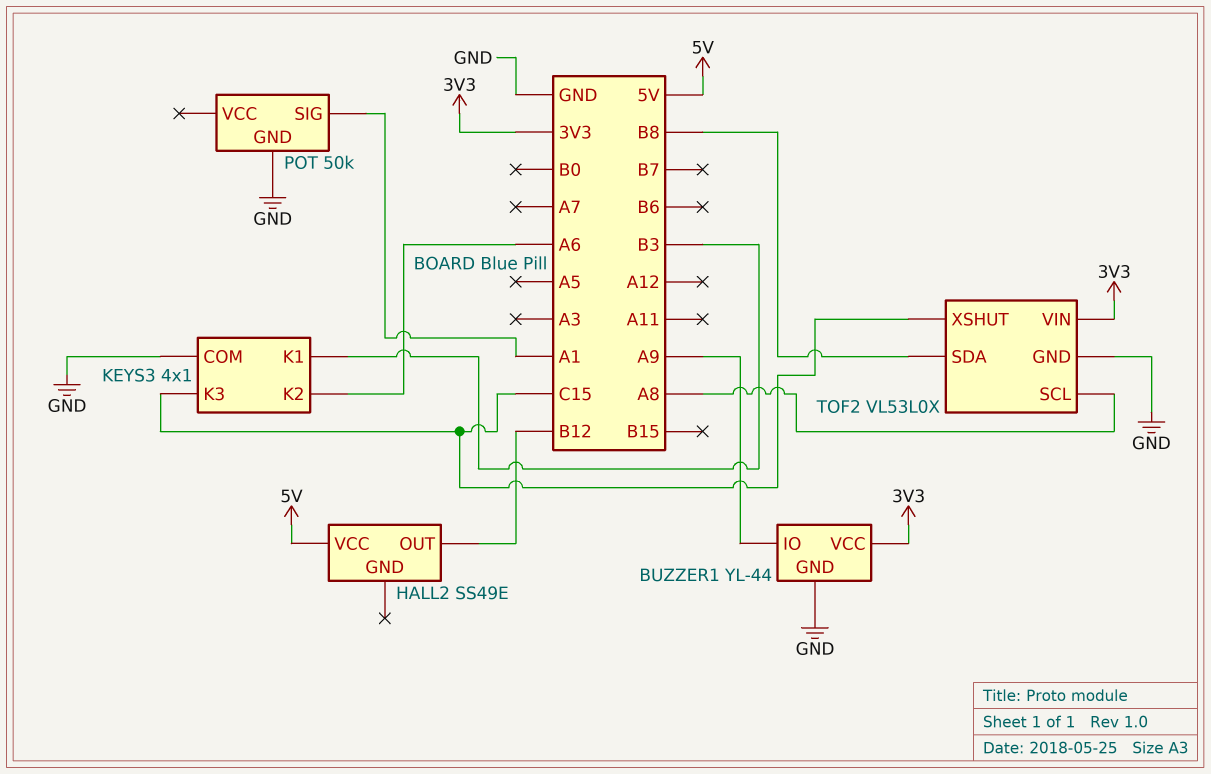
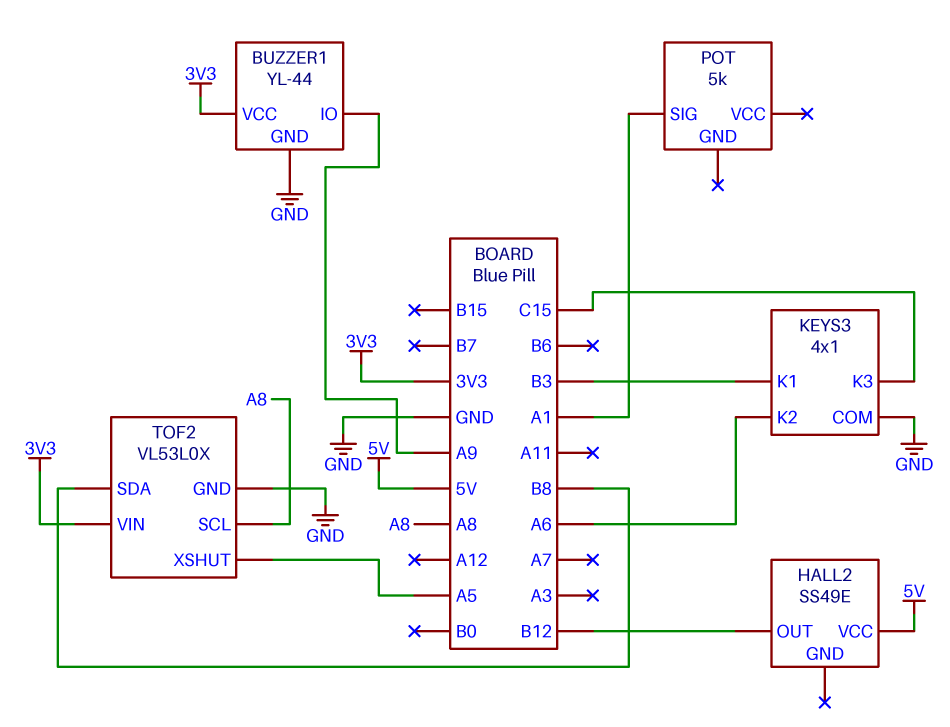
POT: 50k -> 5k
POT pin GND: GND -> none
TOF2 pin XSHUT: C15 -> A5

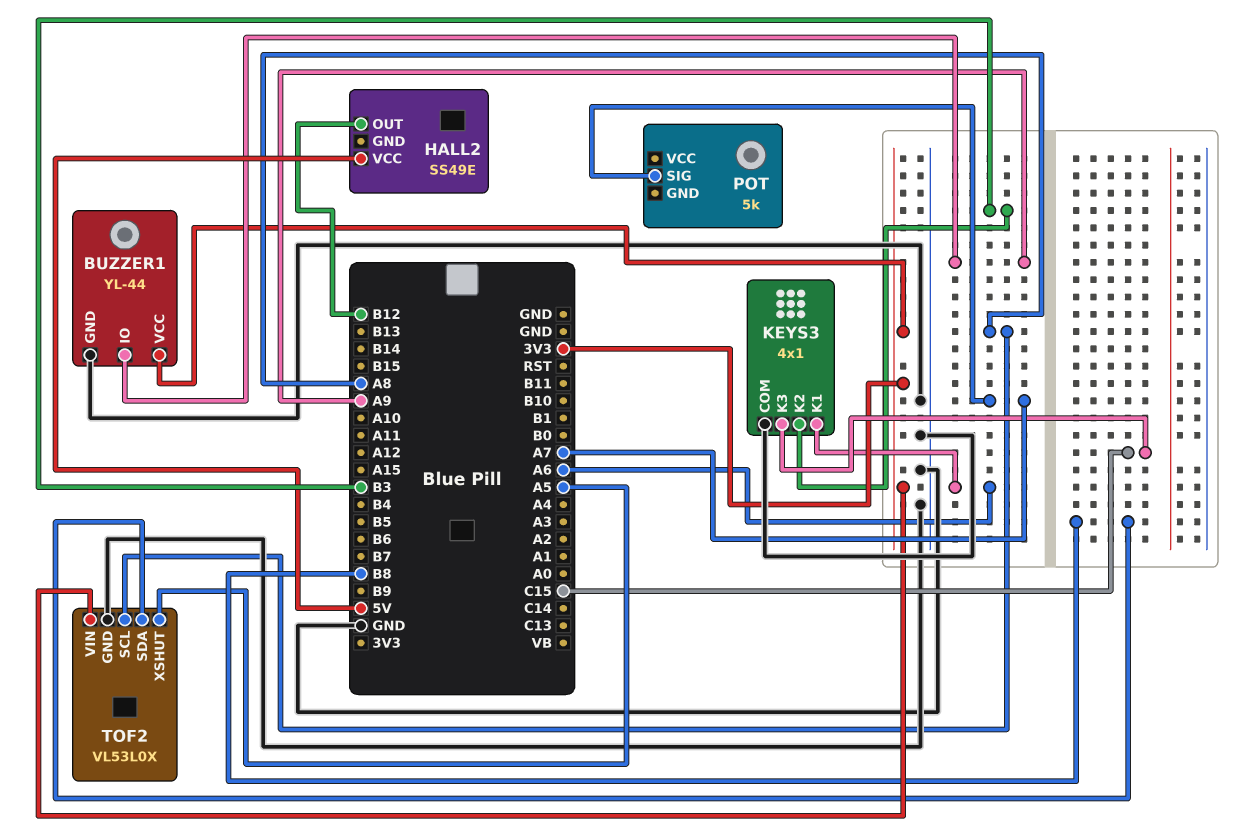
KEYS3 pin K1: B3 -> A6
KEYS3 pin K2: A6 -> B3
POT pin SIG: A1 -> A7

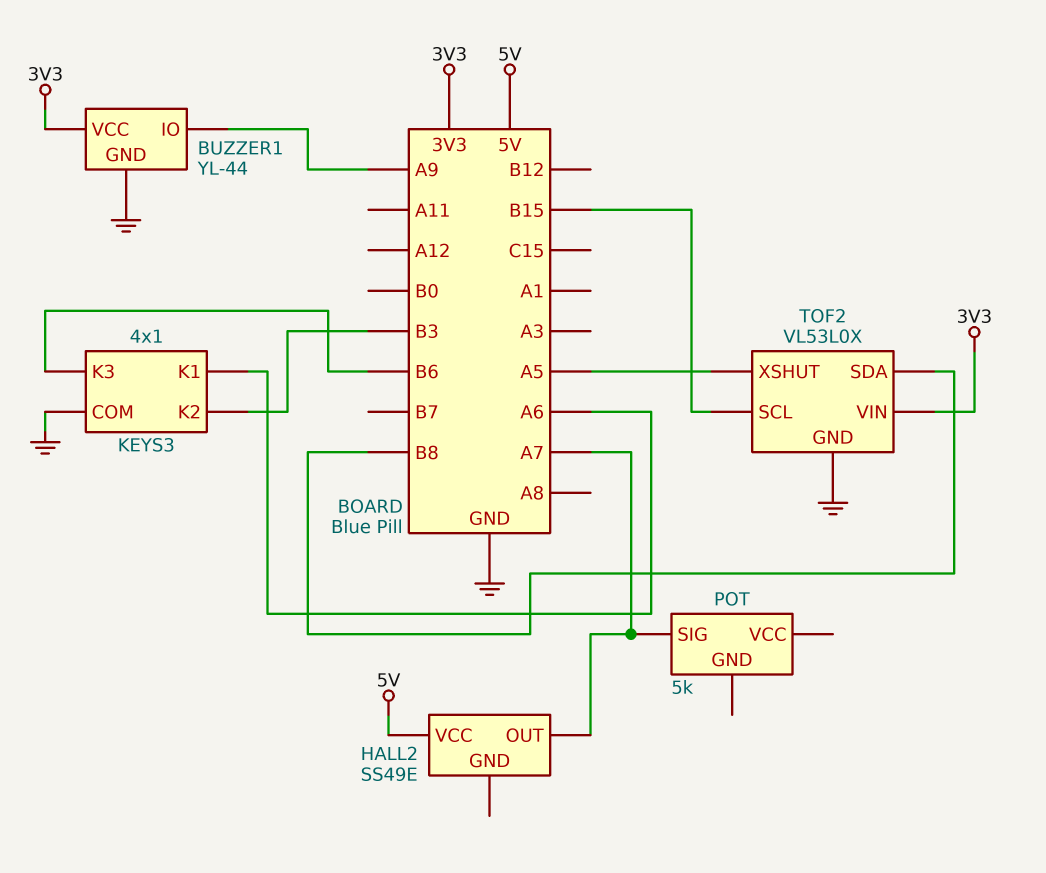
HALL2 pin OUT: B12 -> A7
KEYS3 pin K3: C15 -> B6
TOF2 pin SCL: A8 -> B15

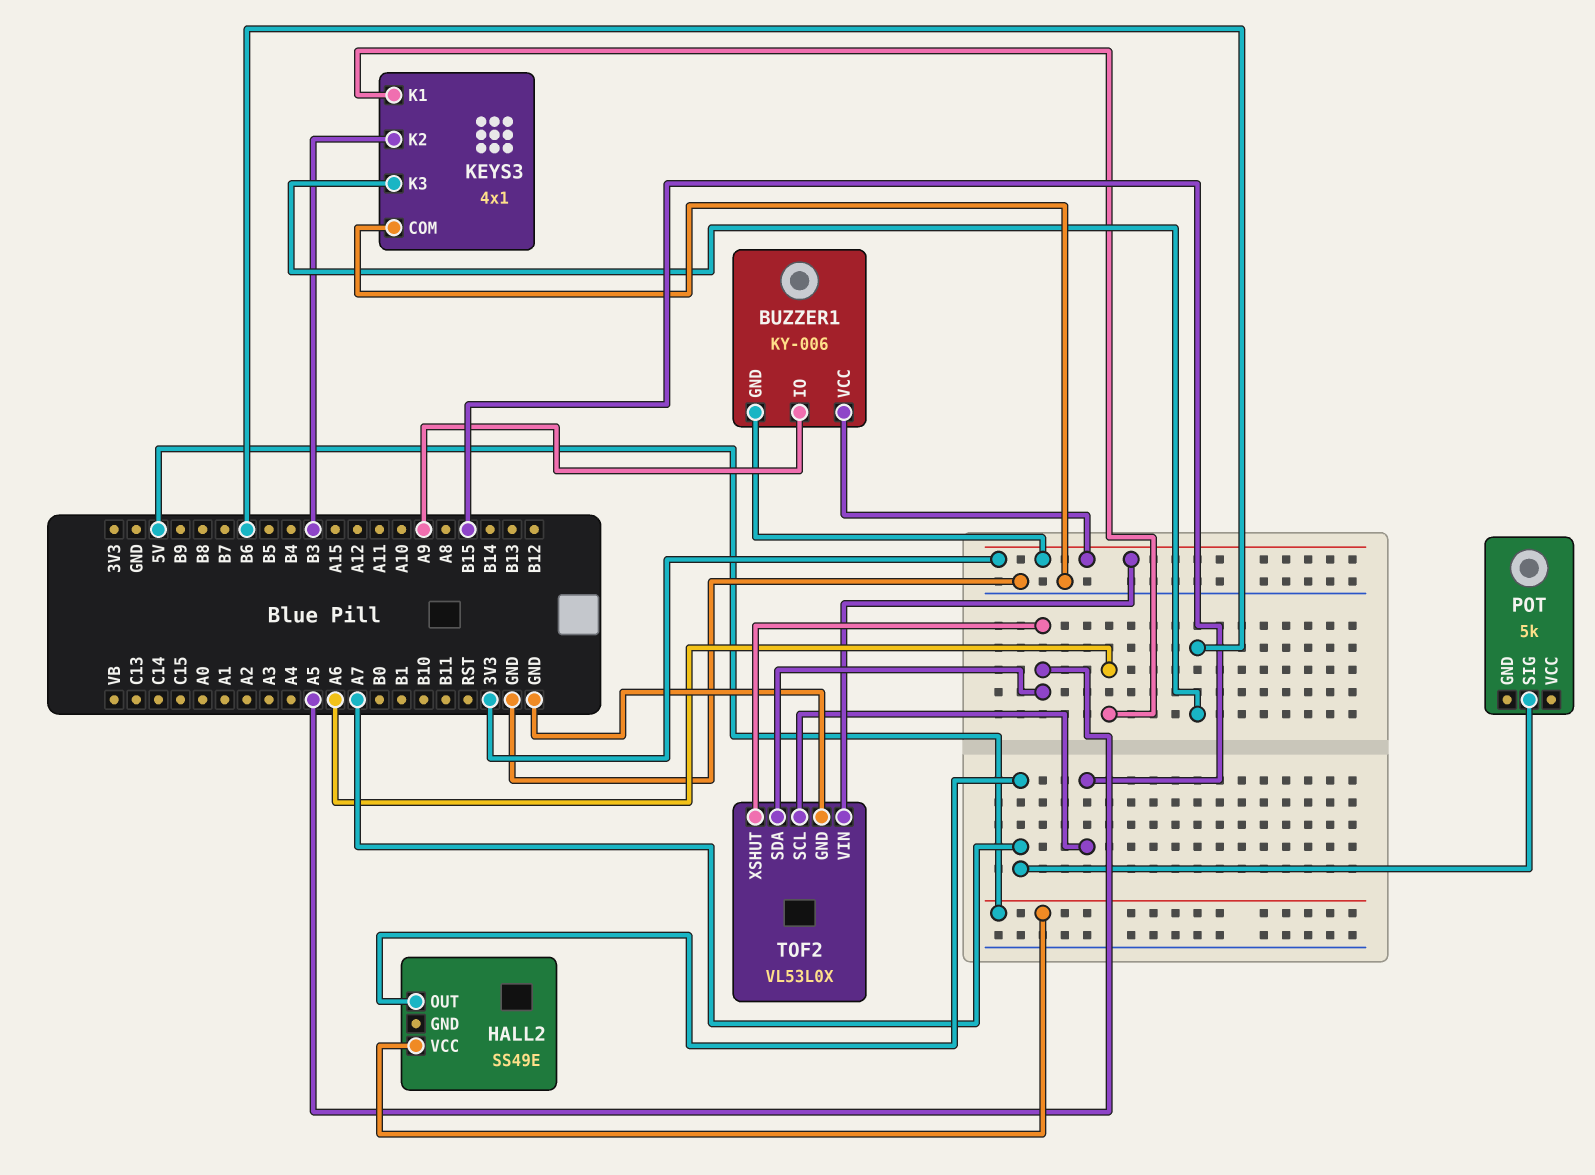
BUZZER1: YL-44 -> KY-006
BUZZER1 pin GND: GND -> 3V3
TOF2 pin SDA: B8 -> A5

